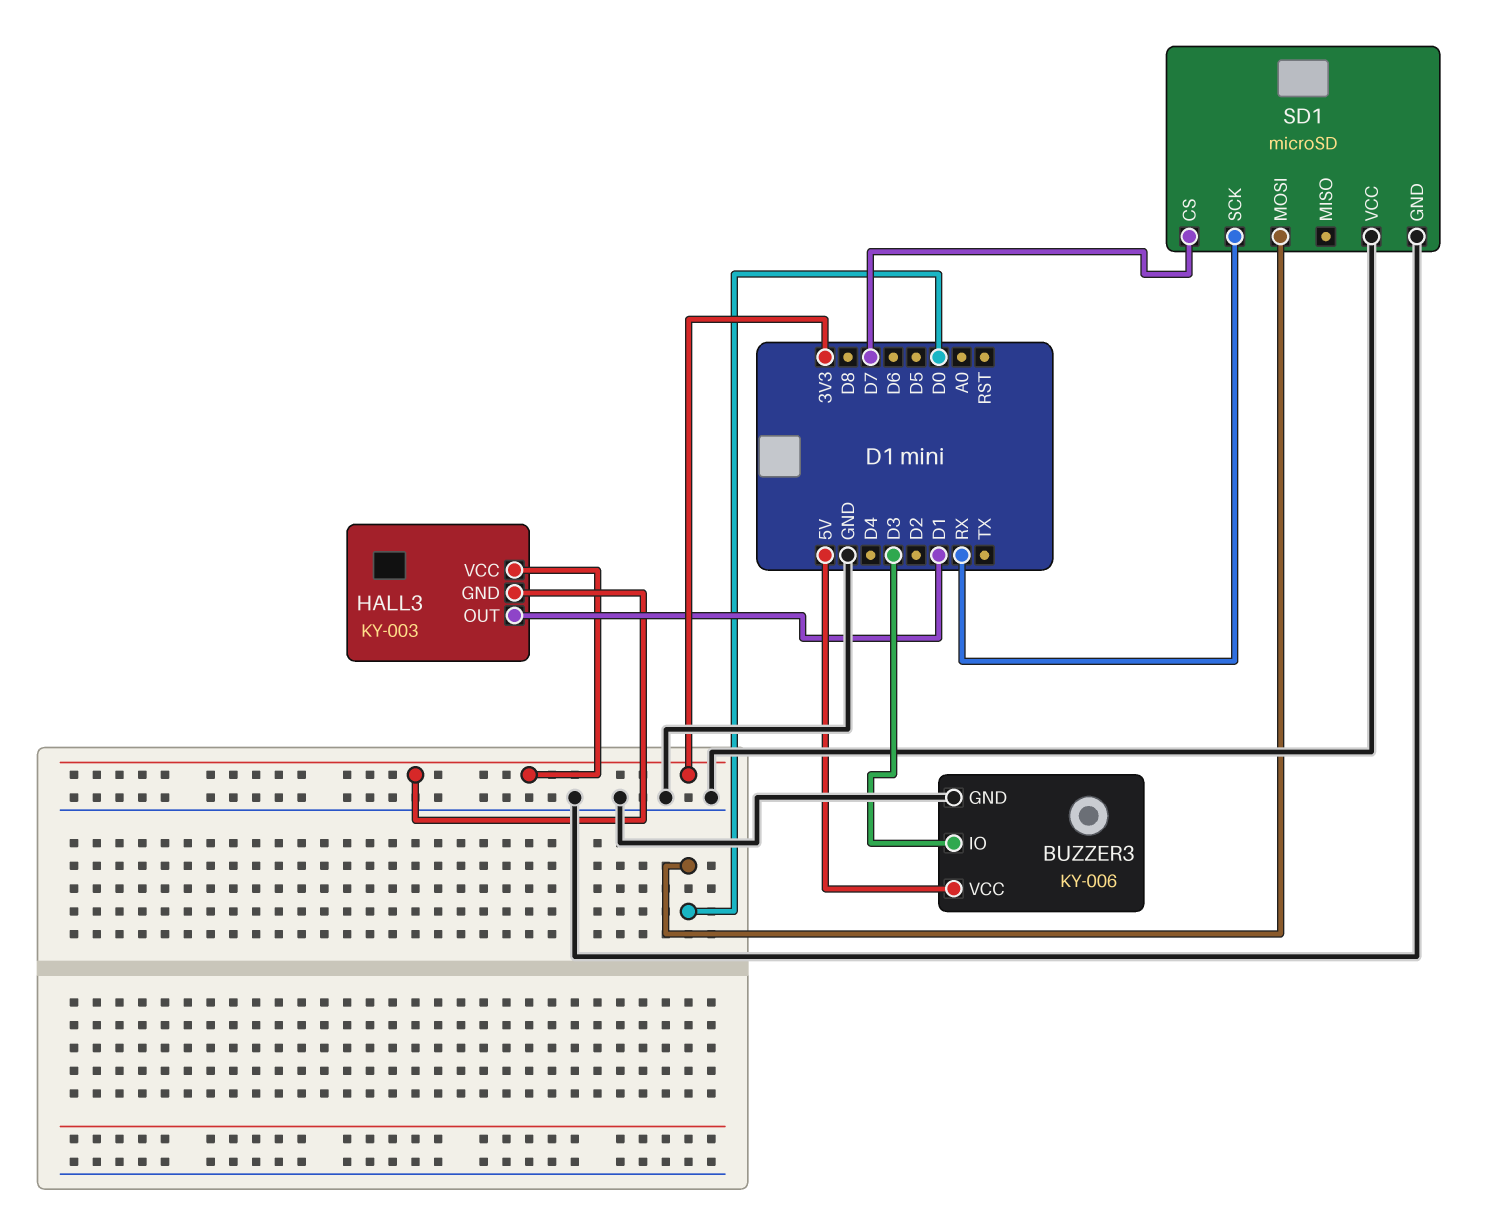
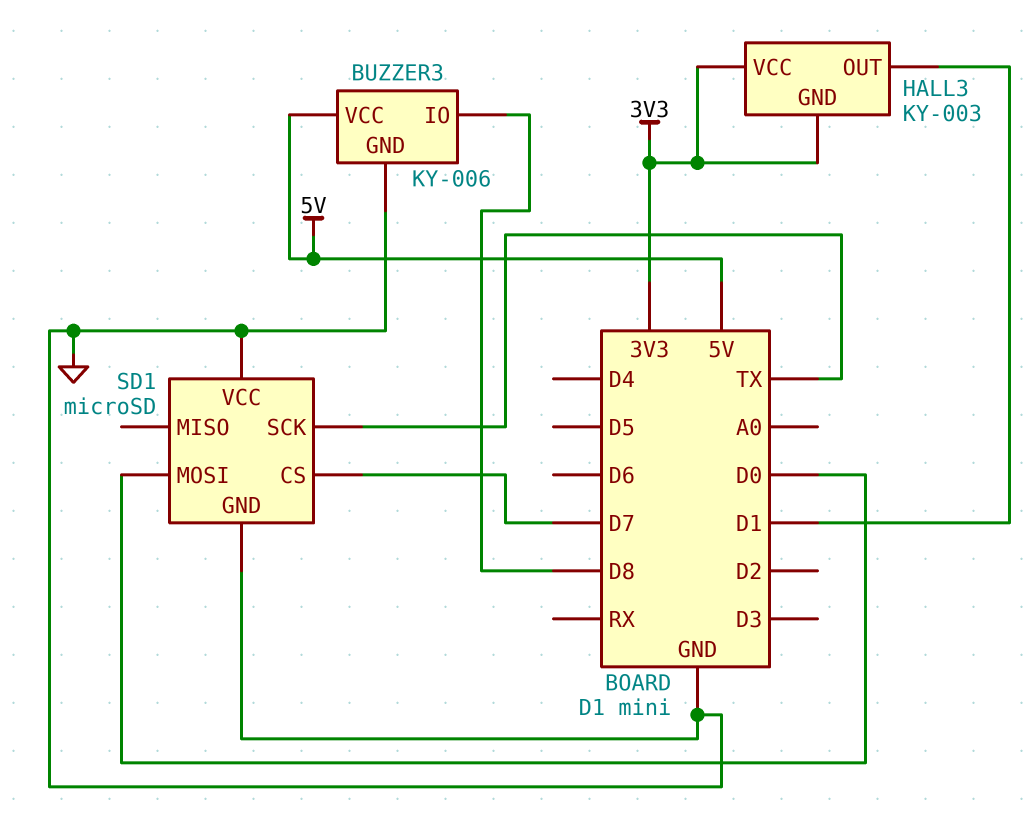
BUZZER3 pin IO: D3 -> D8
SD1 pin SCK: RX -> TX

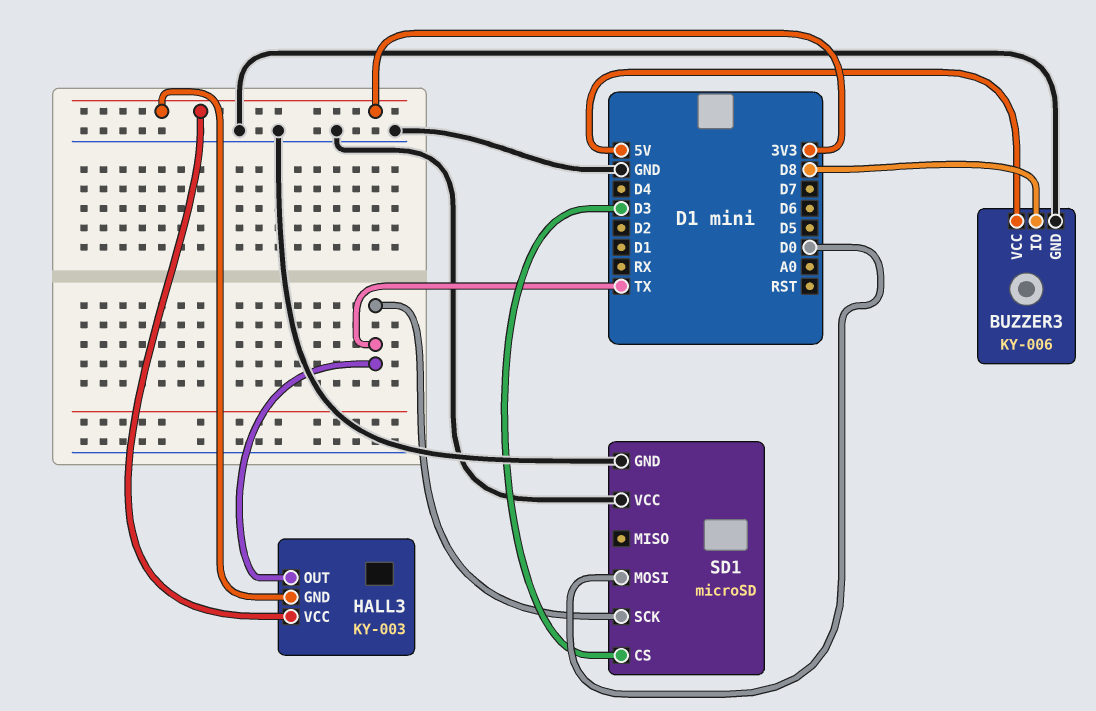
HALL3 pin OUT: D1 -> TX
SD1 pin CS: D7 -> D3

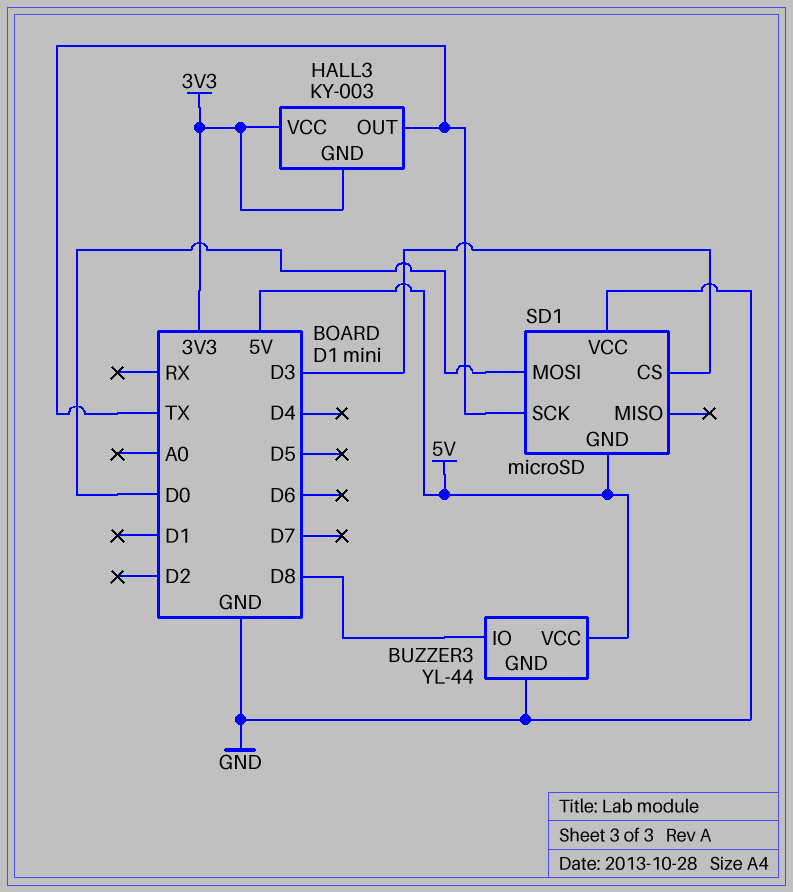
BUZZER3: KY-006 -> YL-44
SD1 pin GND: GND -> 5V

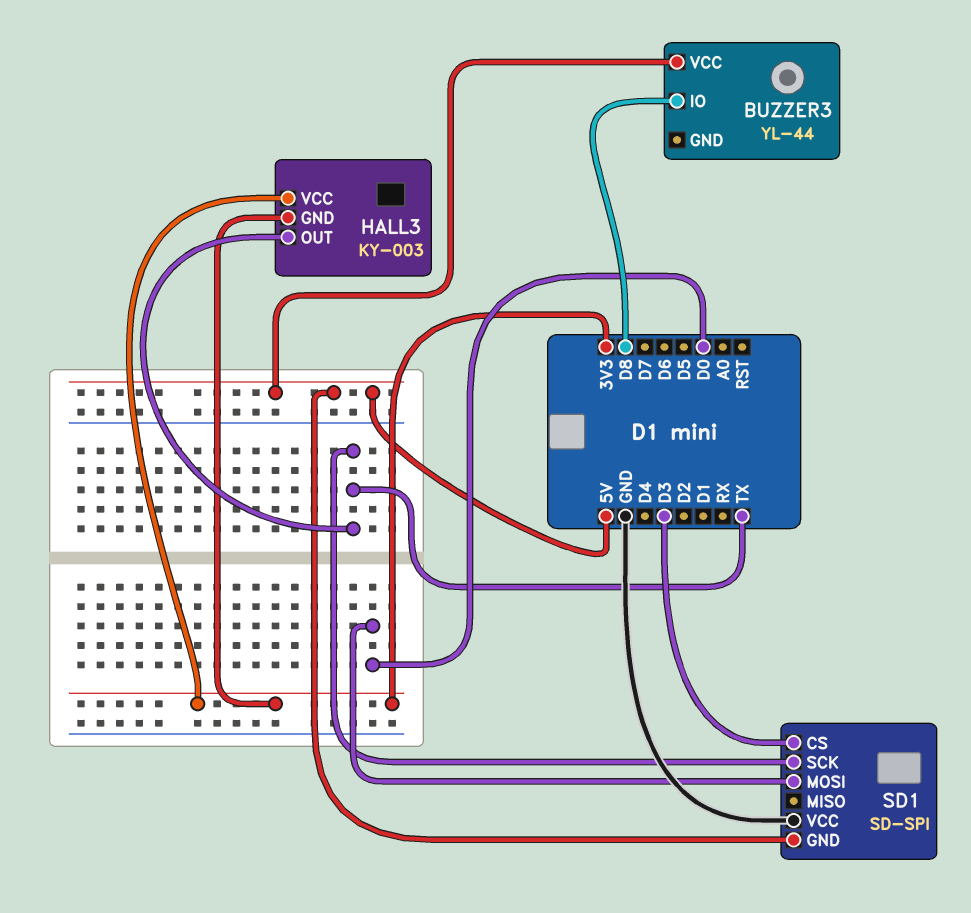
BUZZER3 pin GND: GND -> none
SD1: microSD -> SD-SPI

